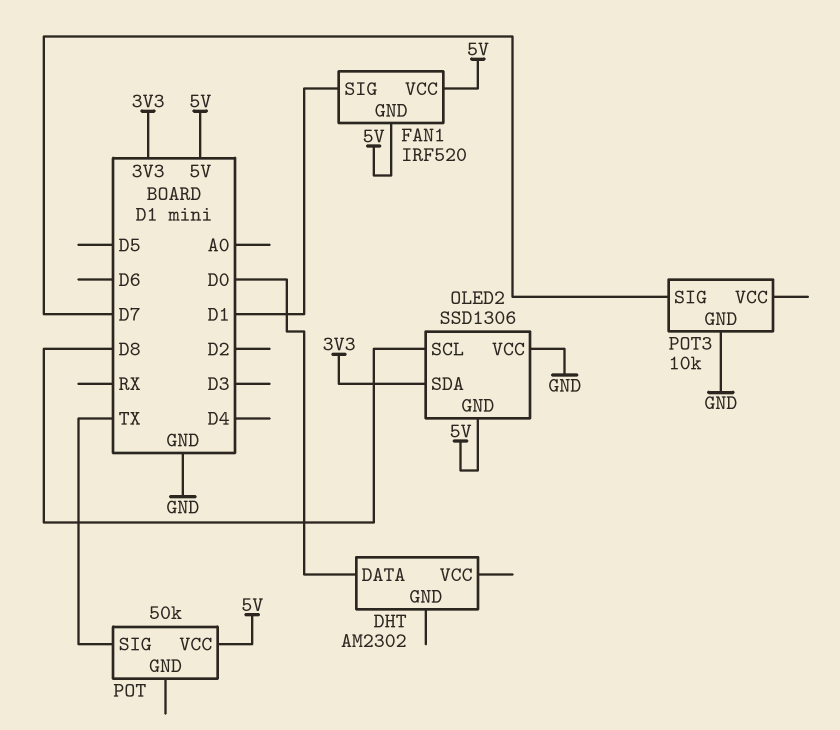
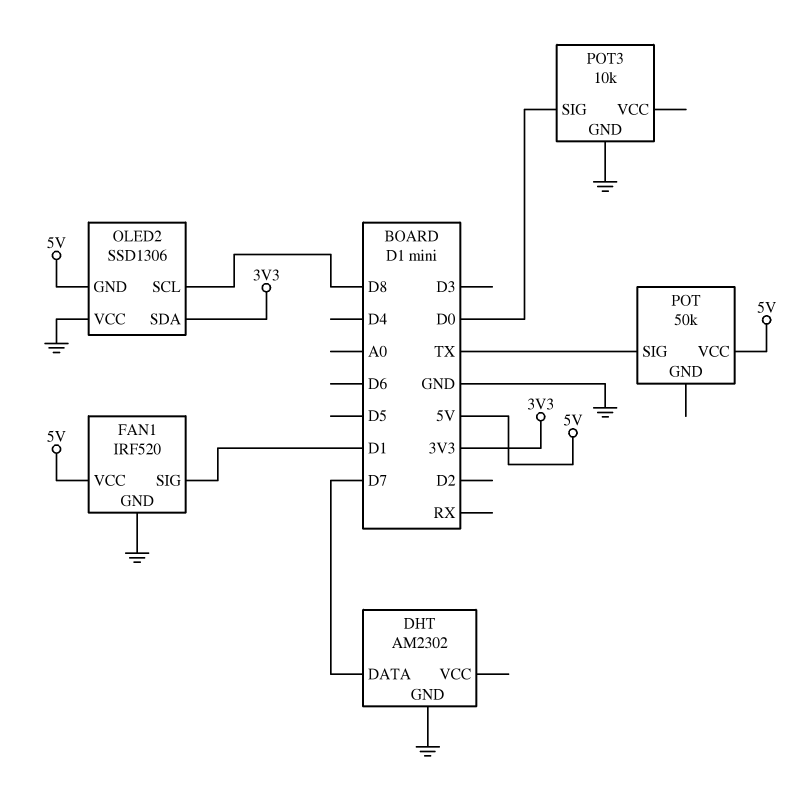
DHT pin DATA: D0 -> D7
DHT pin GND: none -> GND
FAN1 pin GND: 5V -> GND
POT3 pin SIG: D7 -> D0

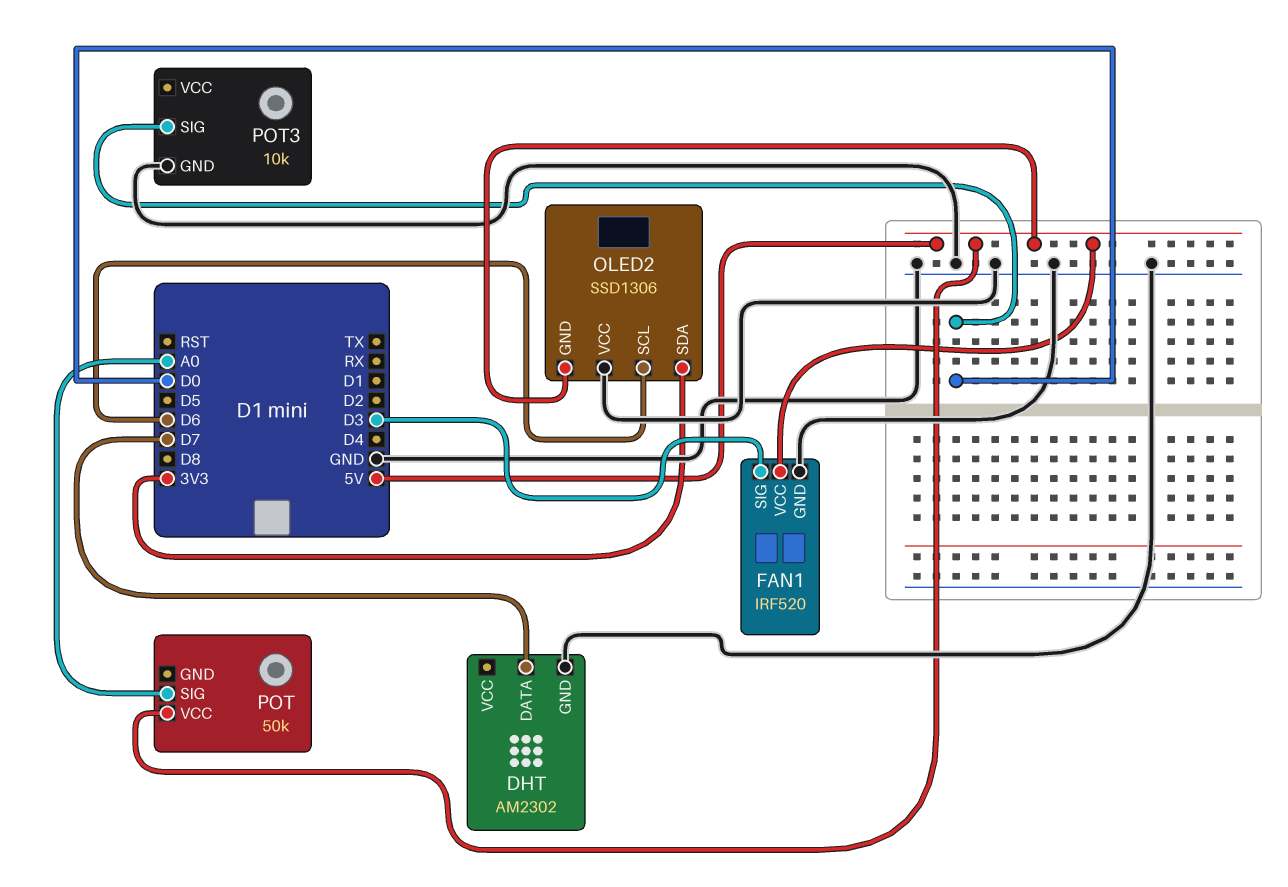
FAN1 pin SIG: D1 -> D3
OLED2 pin SCL: D8 -> D6
POT pin SIG: TX -> A0

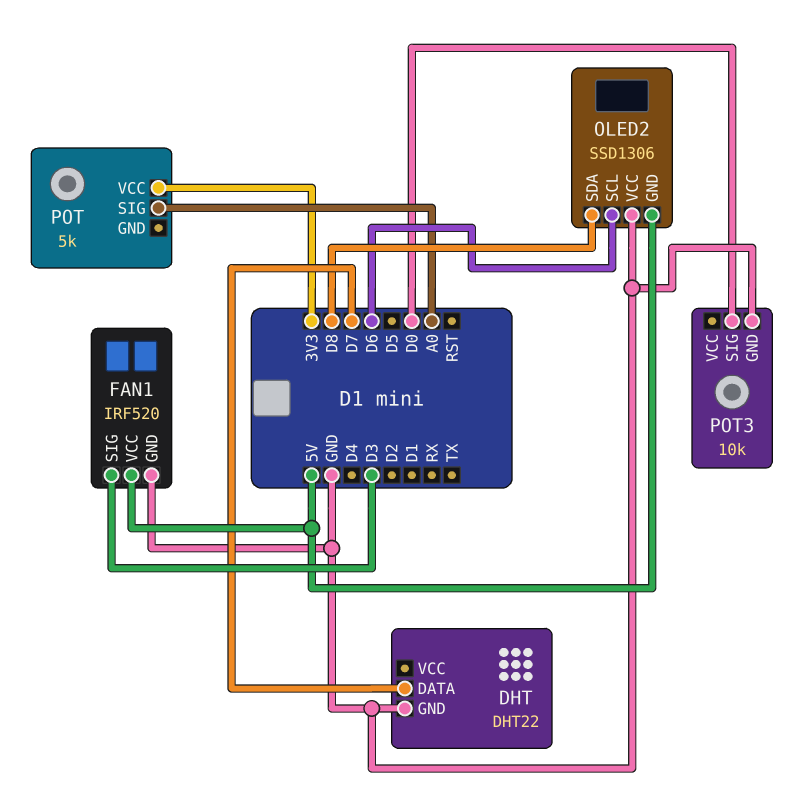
DHT: AM2302 -> DHT22
OLED2 pin SDA: 3V3 -> D8
POT: 50k -> 5k
POT pin VCC: 5V -> 3V3

